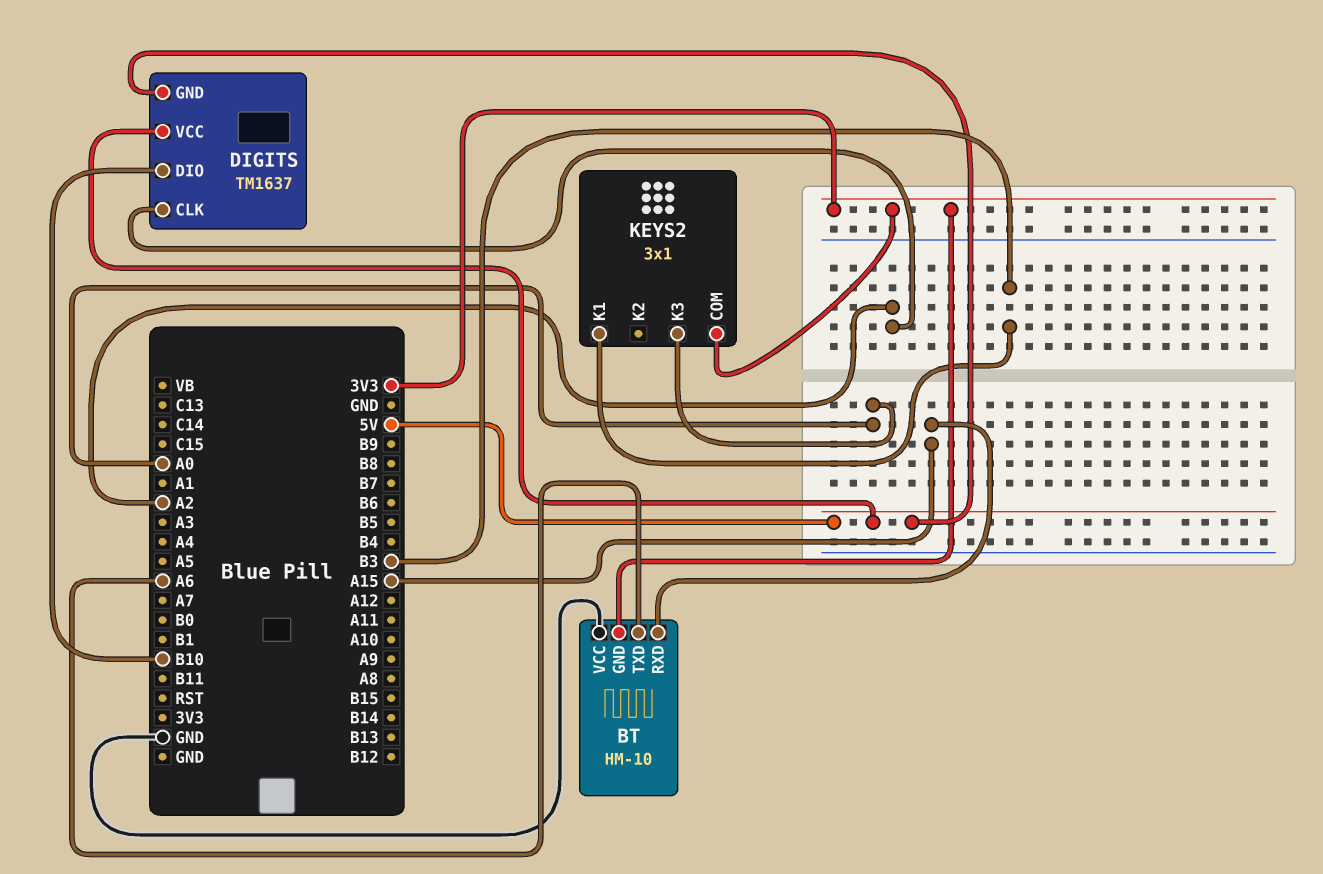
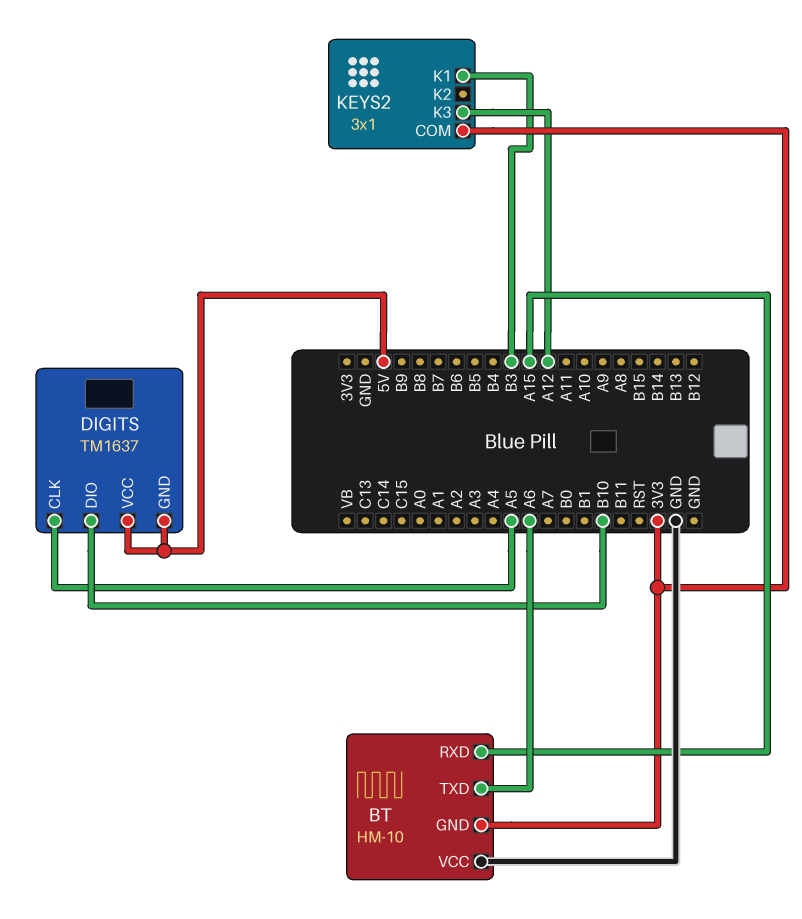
DIGITS pin CLK: A2 -> A5
KEYS2 pin K3: A0 -> A12

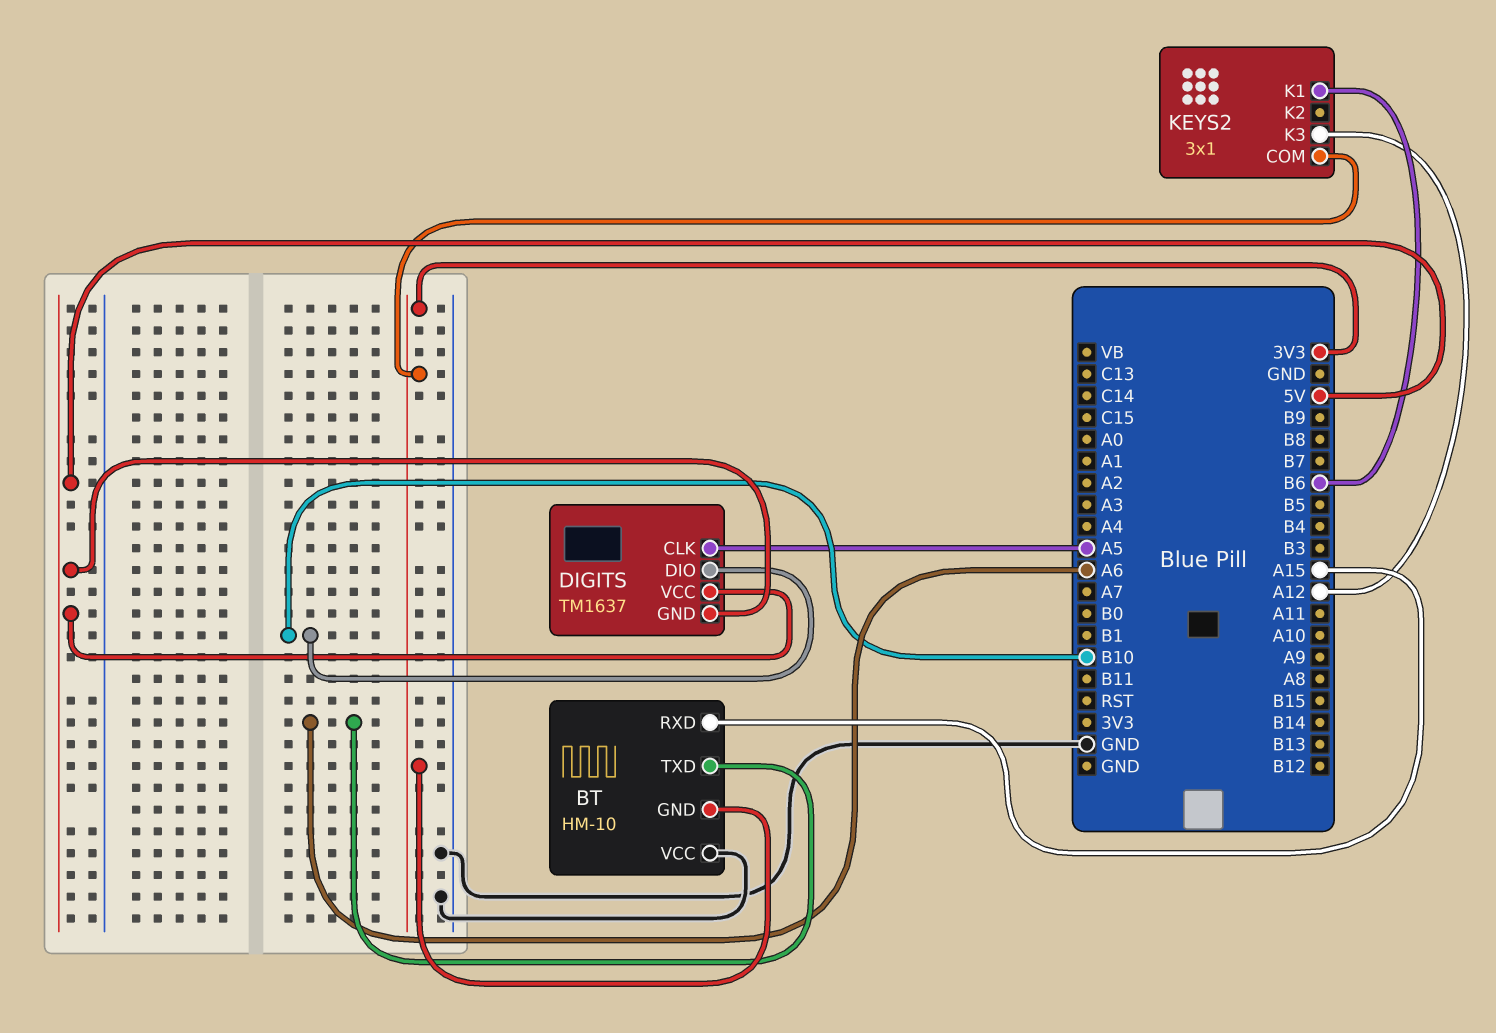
KEYS2 pin K1: B3 -> B6

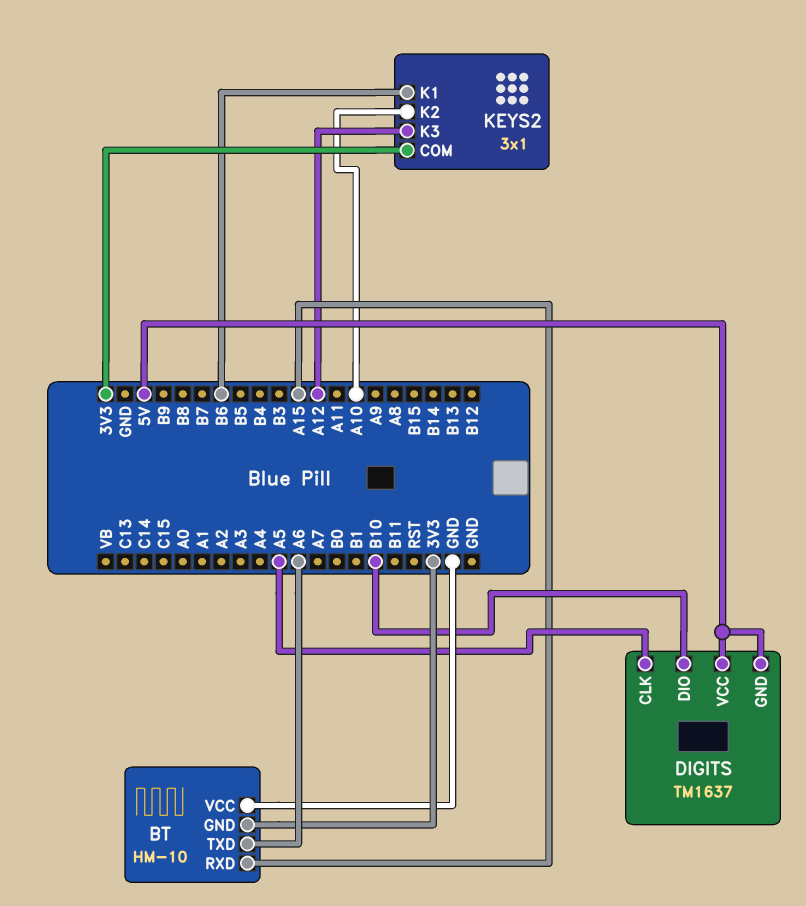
KEYS2 pin K2: none -> A10

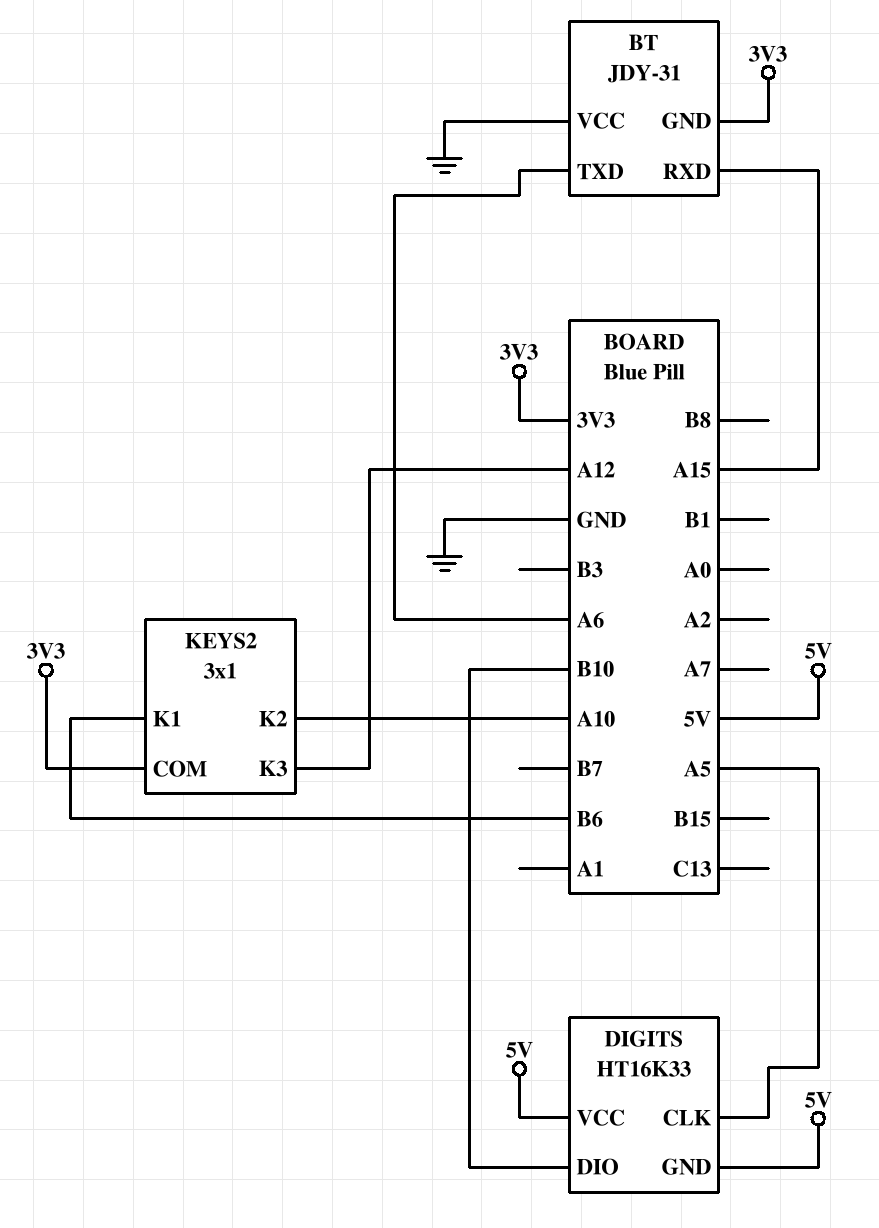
BT: HM-10 -> JDY-31
DIGITS: TM1637 -> HT16K33

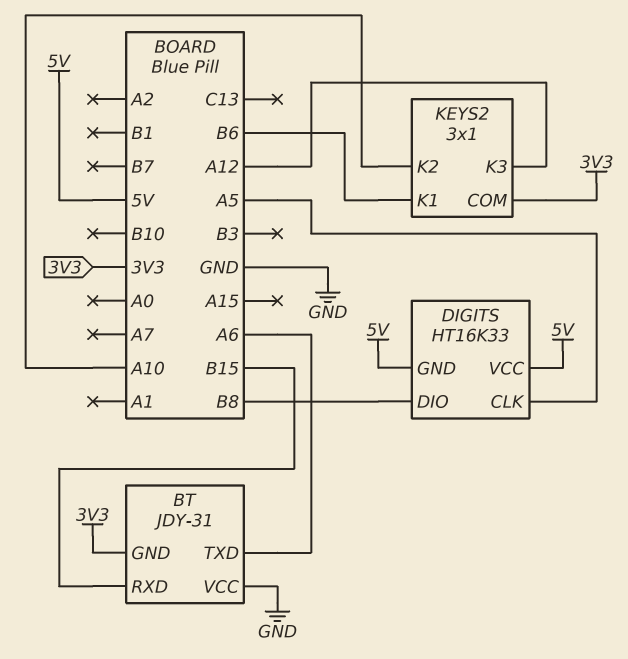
BT pin RXD: A15 -> B15
DIGITS pin DIO: B10 -> B8

